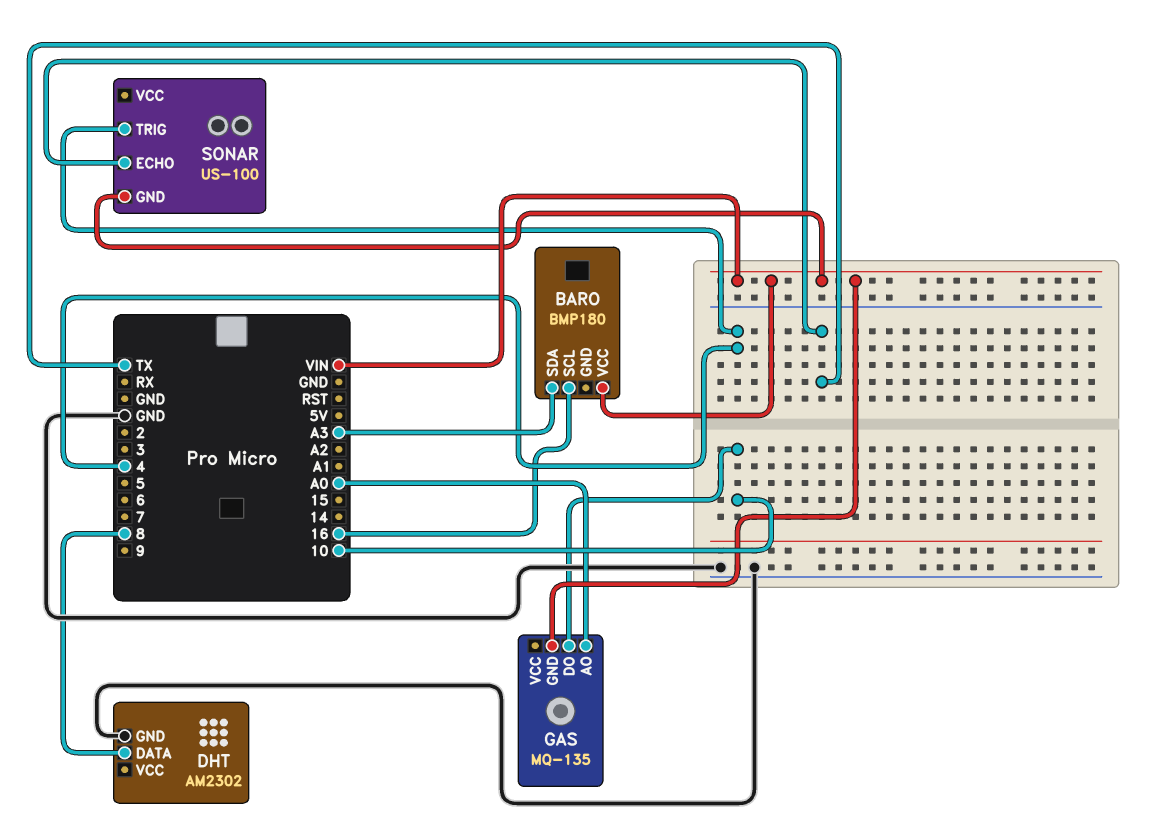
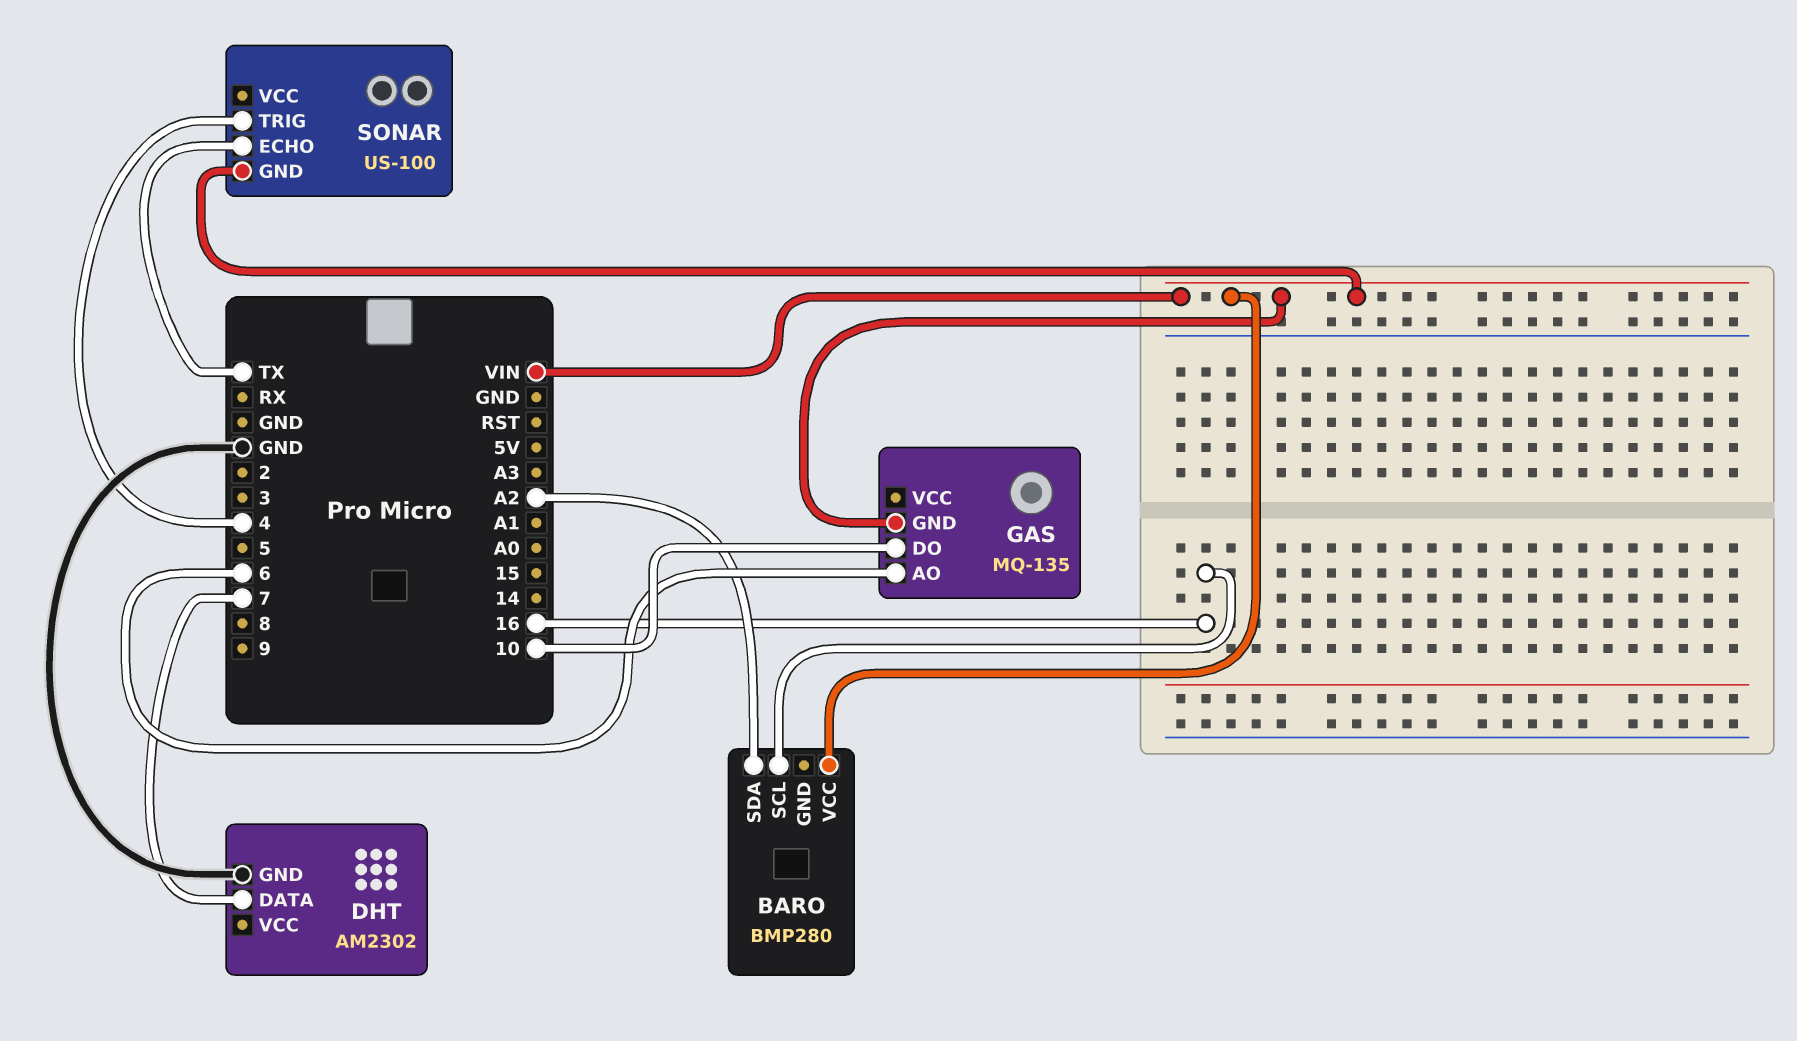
BARO: BMP180 -> BMP280
BARO pin SDA: A3 -> A2
DHT pin DATA: 8 -> 7
GAS pin AO: A0 -> 6

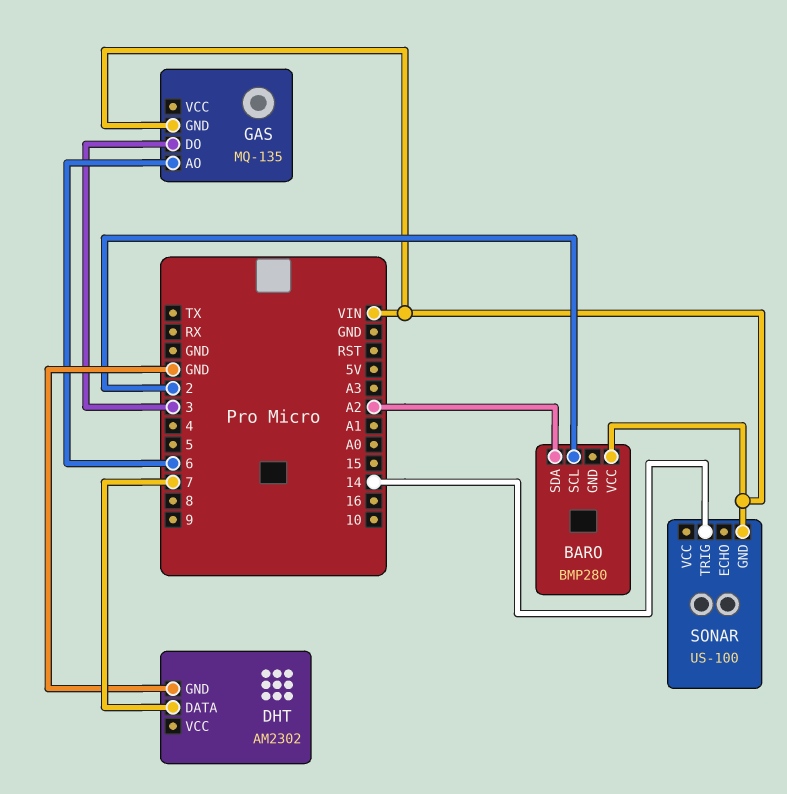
BARO pin SCL: 16 -> 2
GAS pin DO: 10 -> 3
SONAR pin ECHO: TX -> none
SONAR pin TRIG: 4 -> 14

